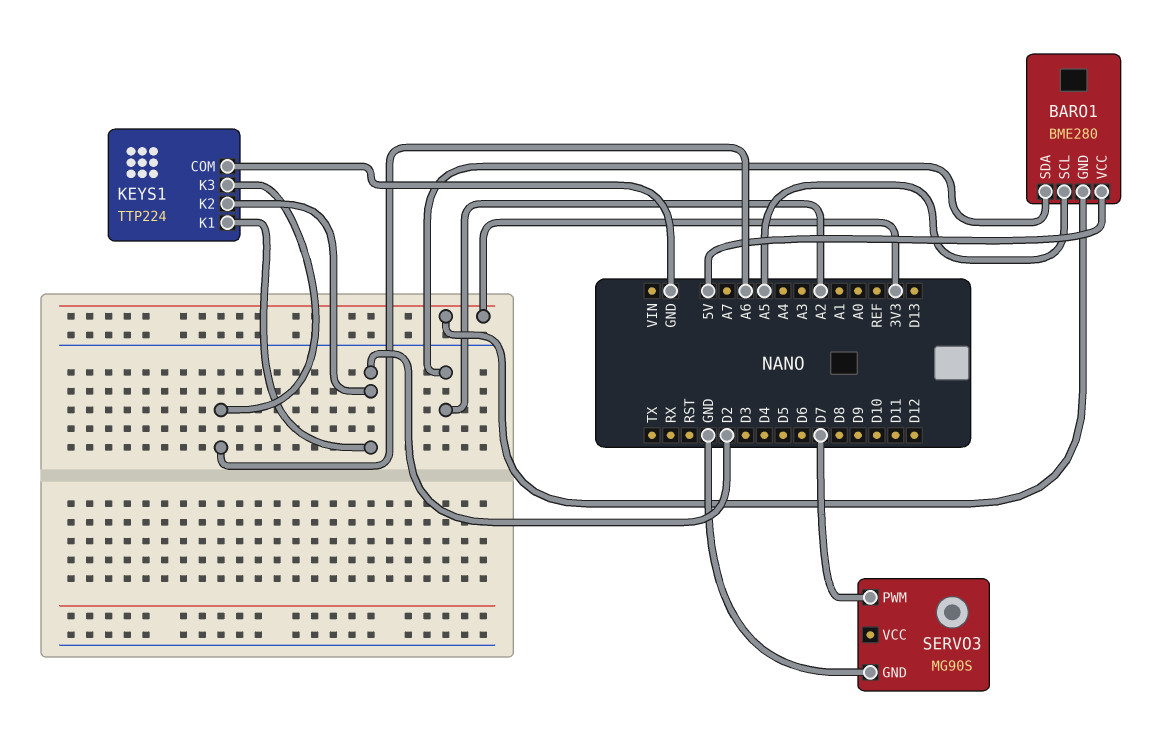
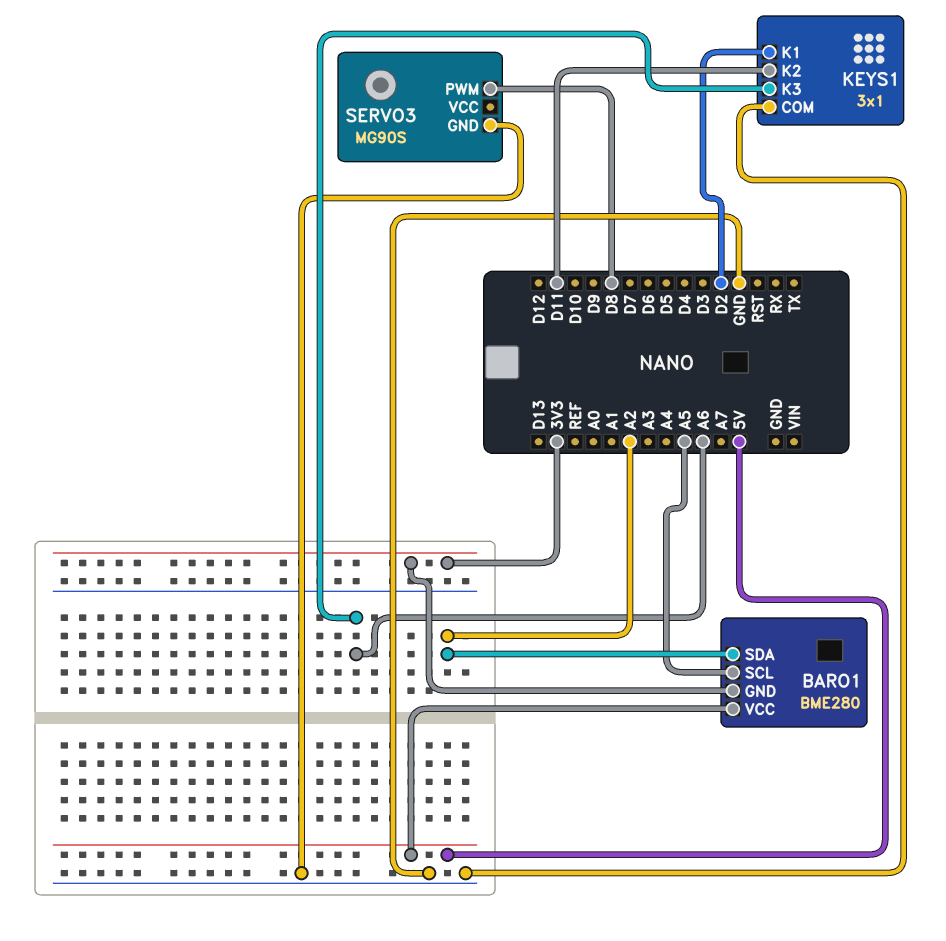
KEYS1: TTP224 -> 3x1
KEYS1 pin K2: D2 -> D11
SERVO3 pin PWM: D7 -> D8

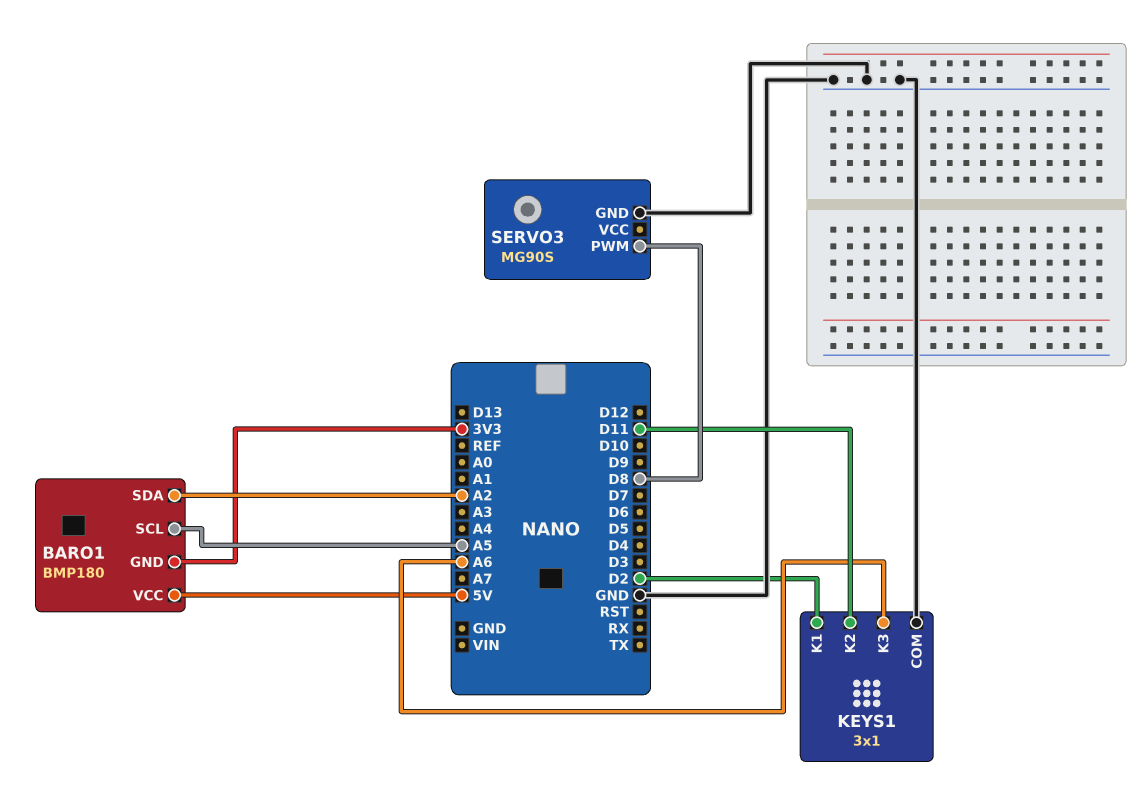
BARO1: BME280 -> BMP180

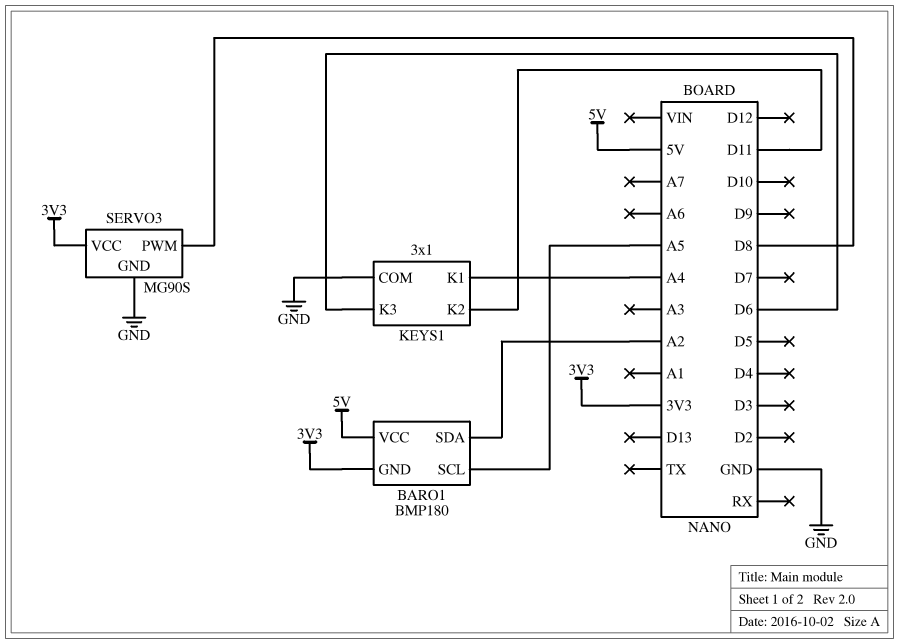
KEYS1 pin K1: D2 -> A4
KEYS1 pin K3: A6 -> D6
SERVO3 pin VCC: none -> 3V3

